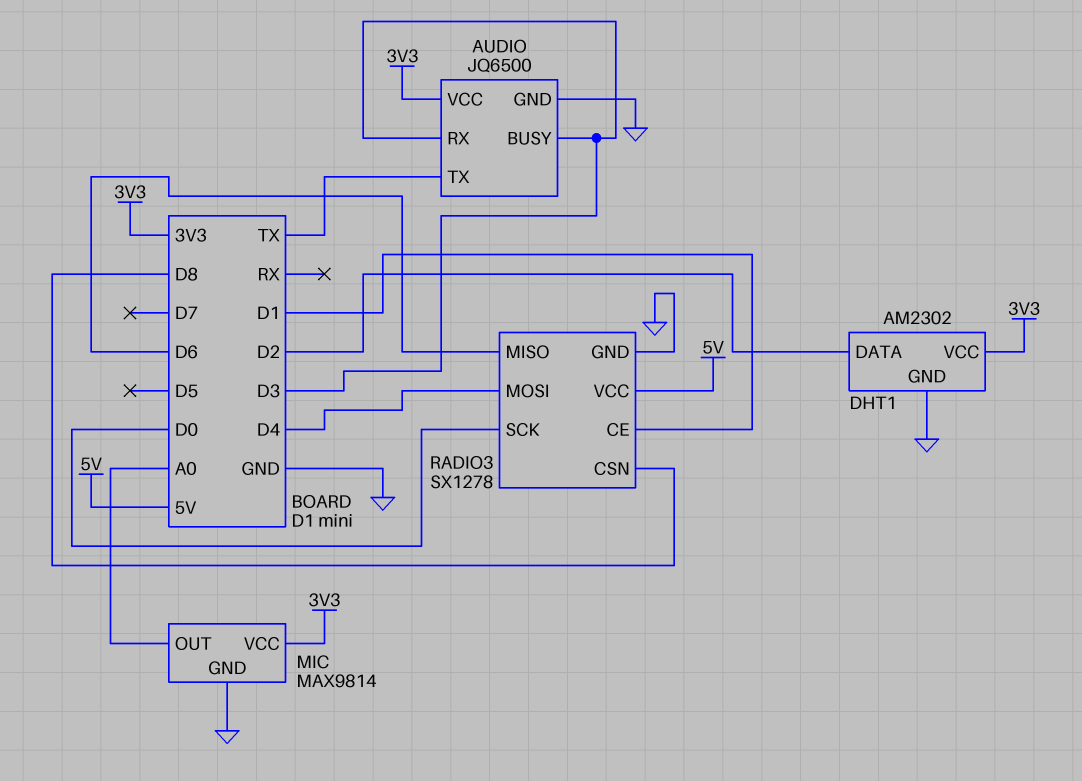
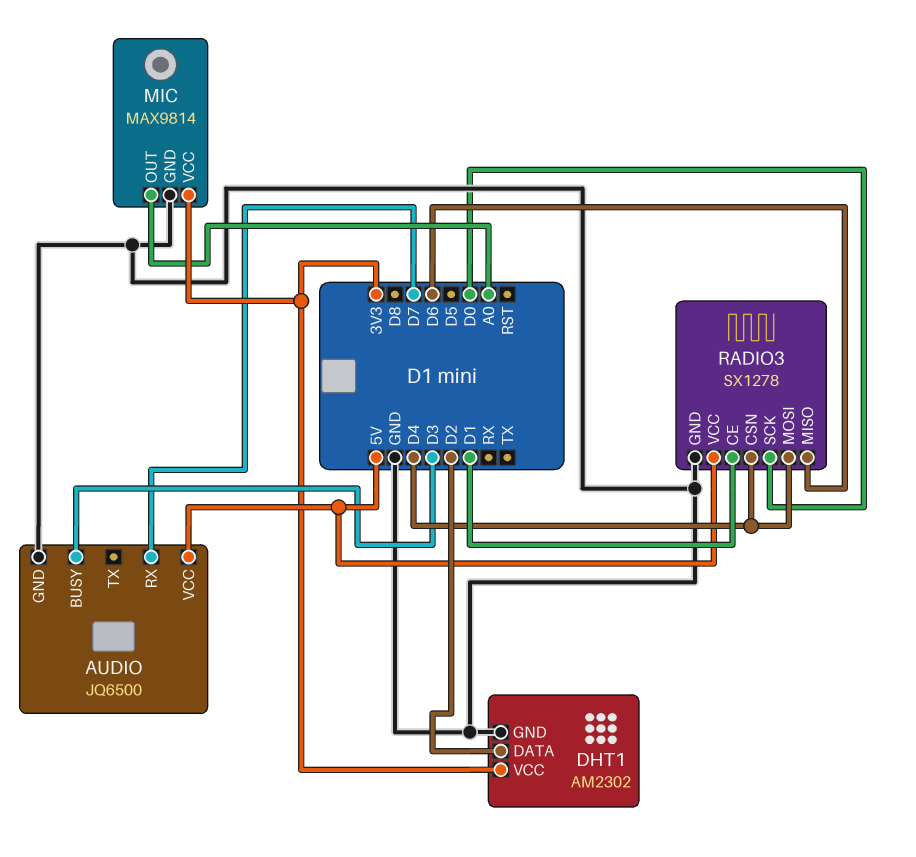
AUDIO pin RX: D3 -> D7
AUDIO pin TX: TX -> none
AUDIO pin VCC: 3V3 -> 5V
RADIO3 pin CSN: D8 -> D4

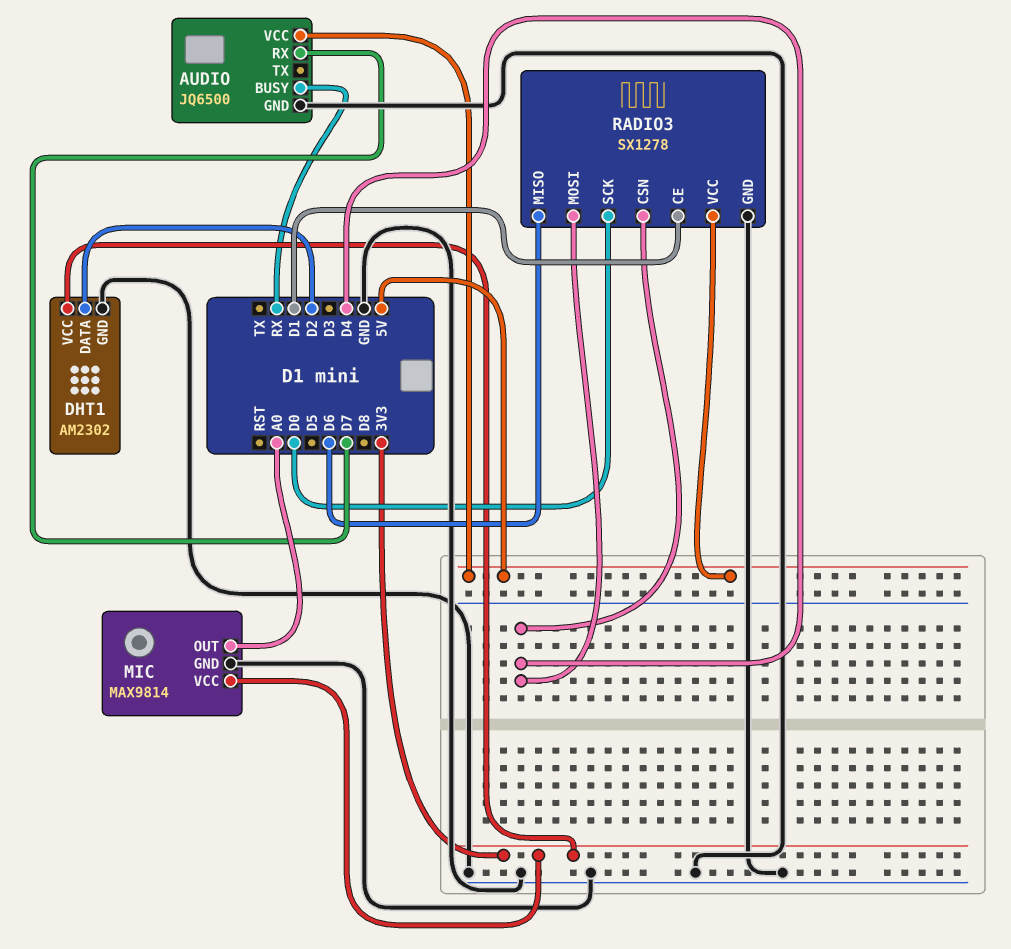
AUDIO pin BUSY: D3 -> RX

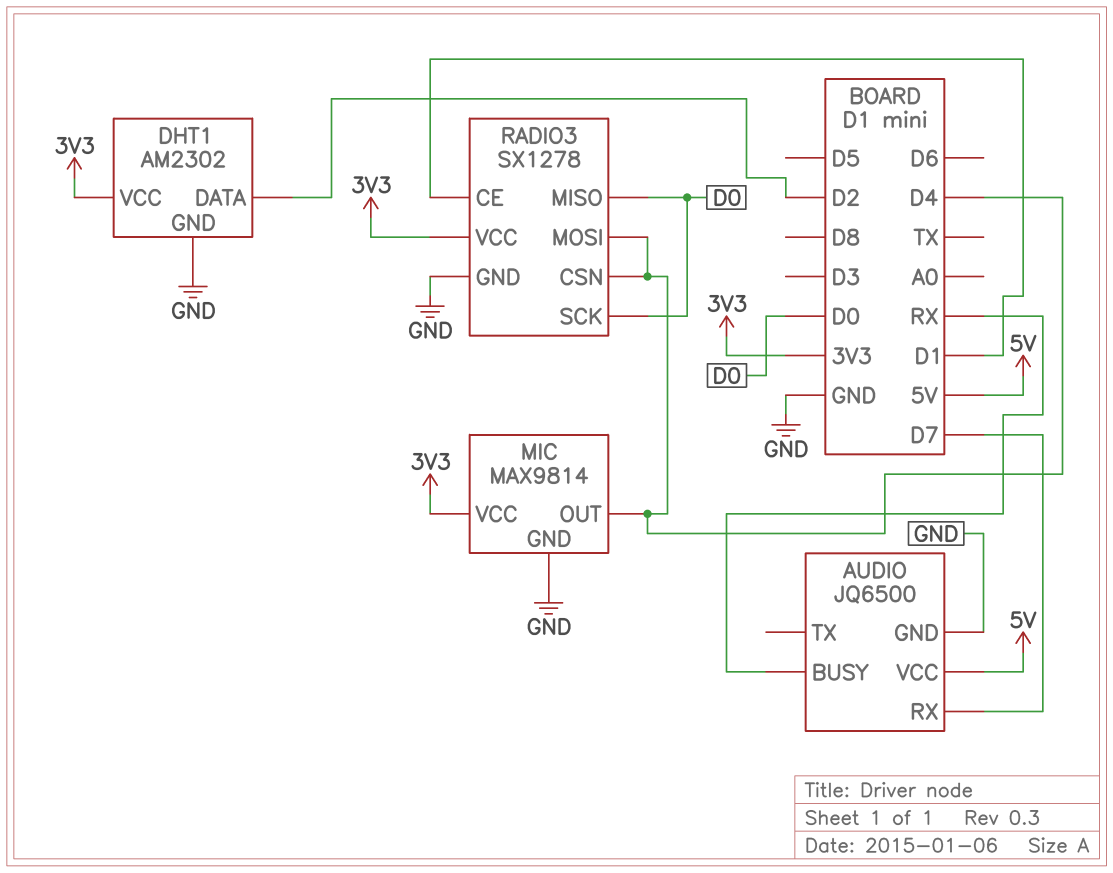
MIC pin OUT: A0 -> D4
RADIO3 pin MISO: D6 -> D0
RADIO3 pin VCC: 5V -> 3V3

